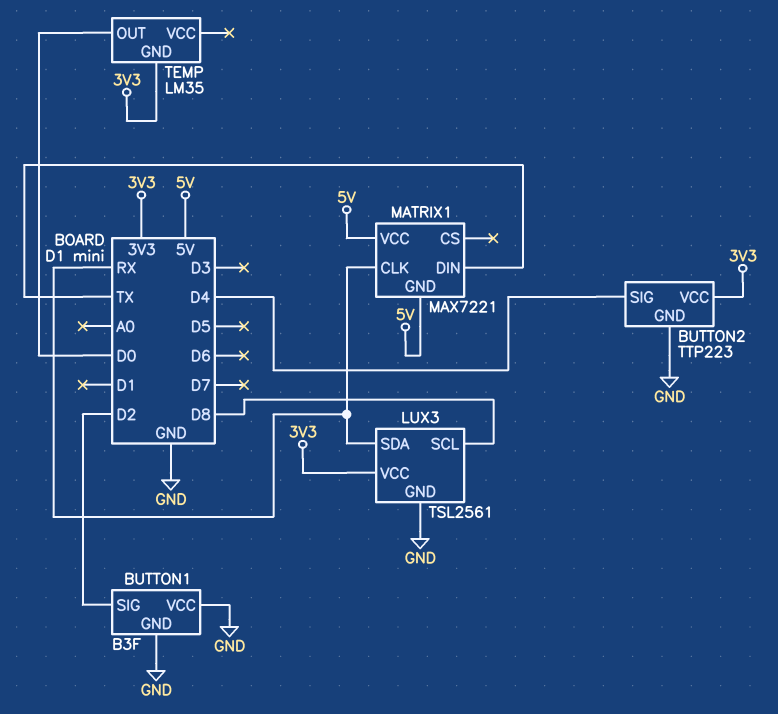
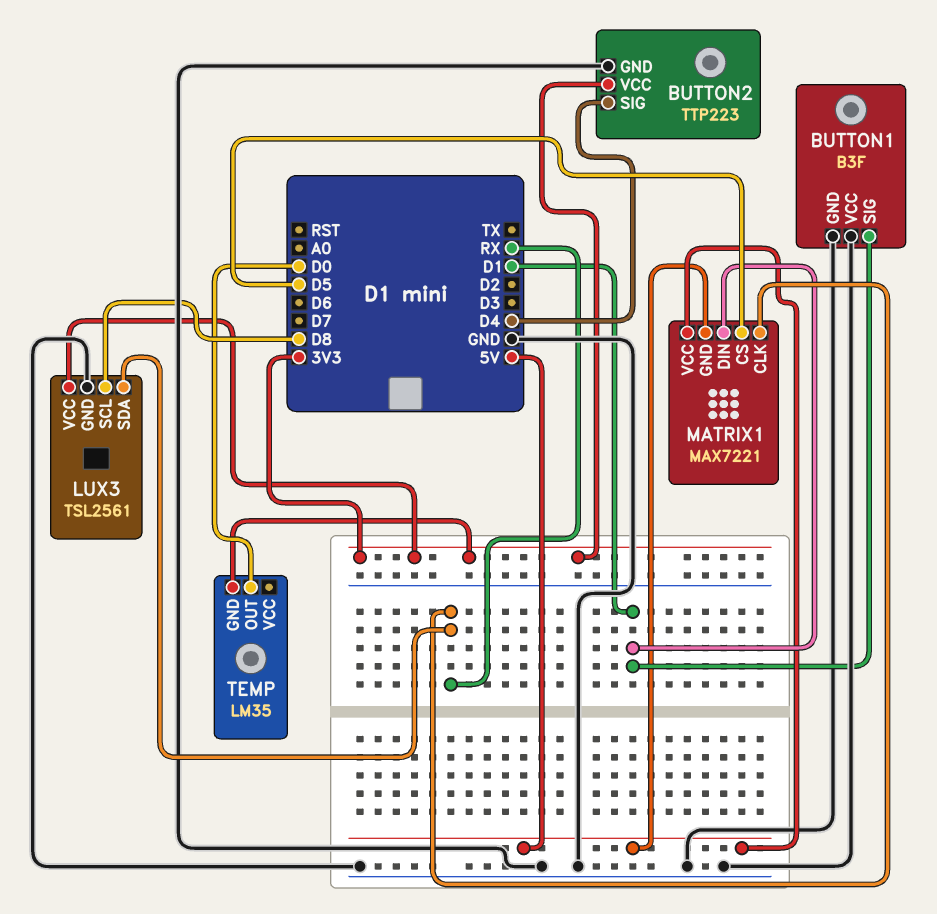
BUTTON1 pin SIG: D2 -> D1
MATRIX1 pin CS: none -> D5
MATRIX1 pin DIN: TX -> D1

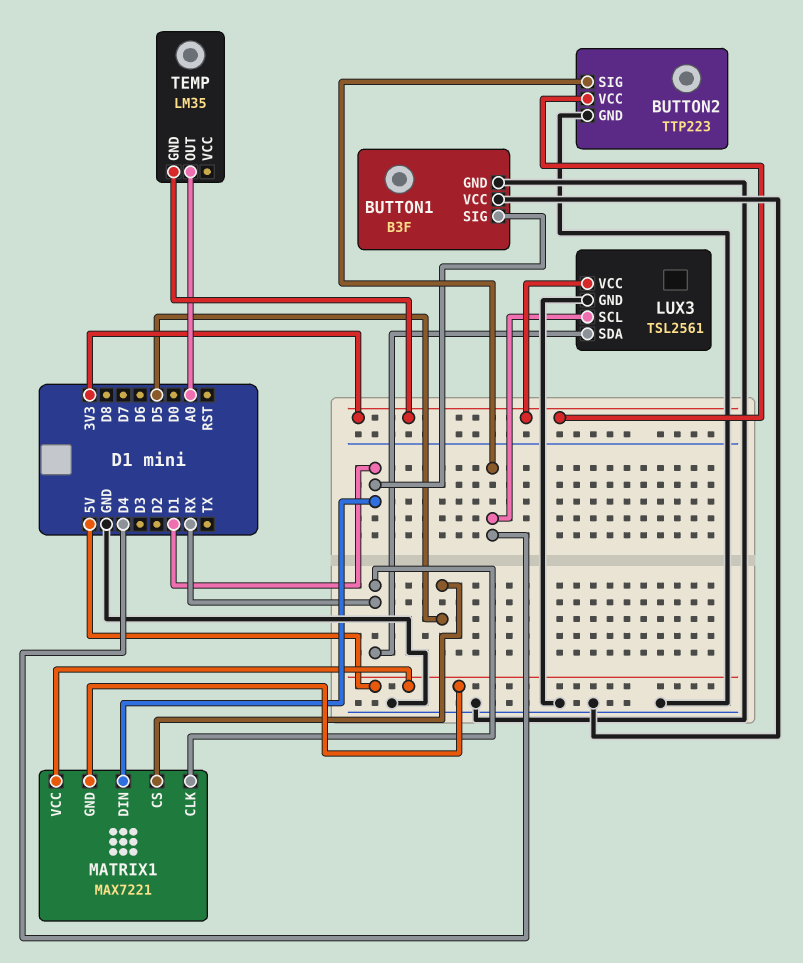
LUX3 pin SCL: D8 -> D4
TEMP pin OUT: D0 -> A0

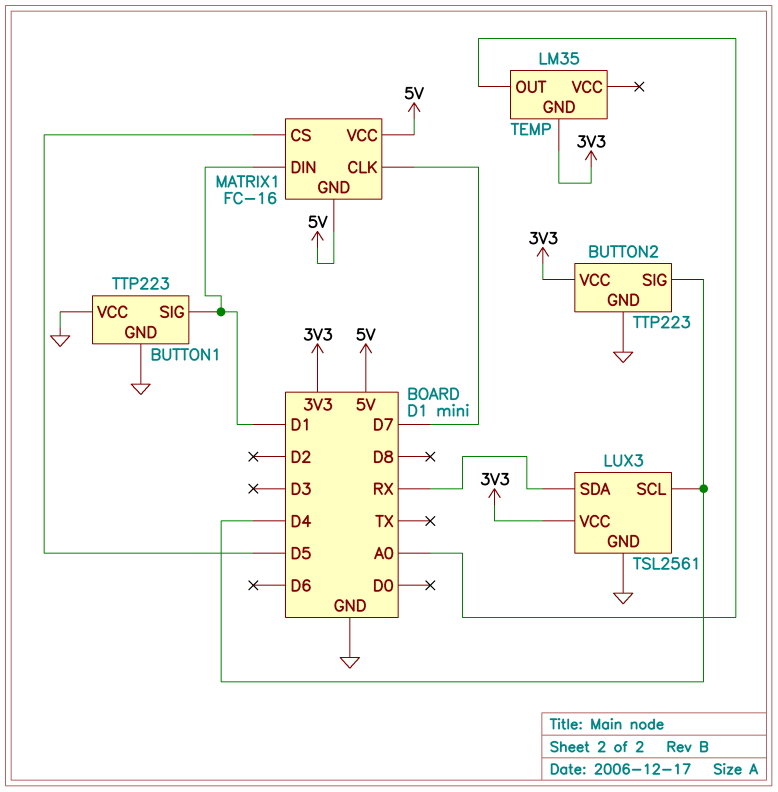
BUTTON1: B3F -> TTP223
MATRIX1: MAX7221 -> FC-16
MATRIX1 pin CLK: RX -> D7

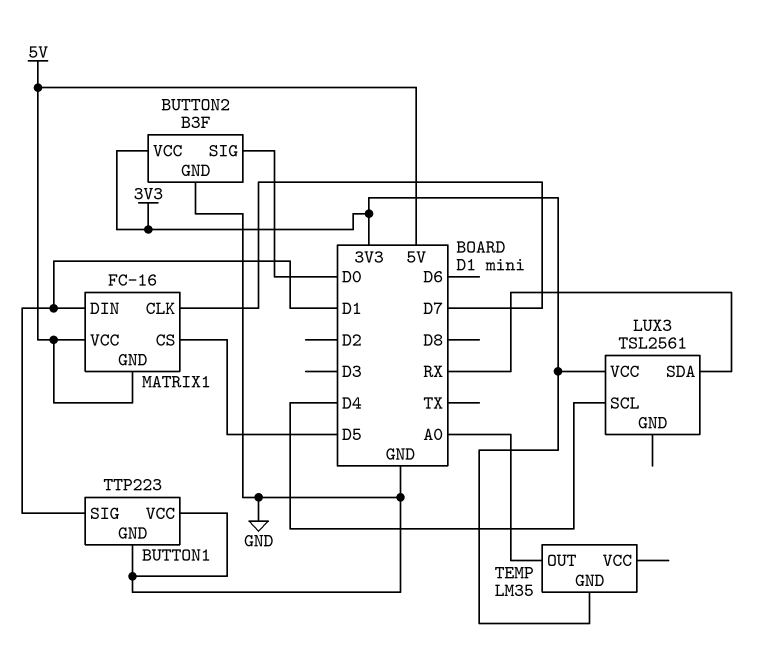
BUTTON2: TTP223 -> B3F
BUTTON2 pin SIG: D4 -> D0
LUX3 pin GND: GND -> none

